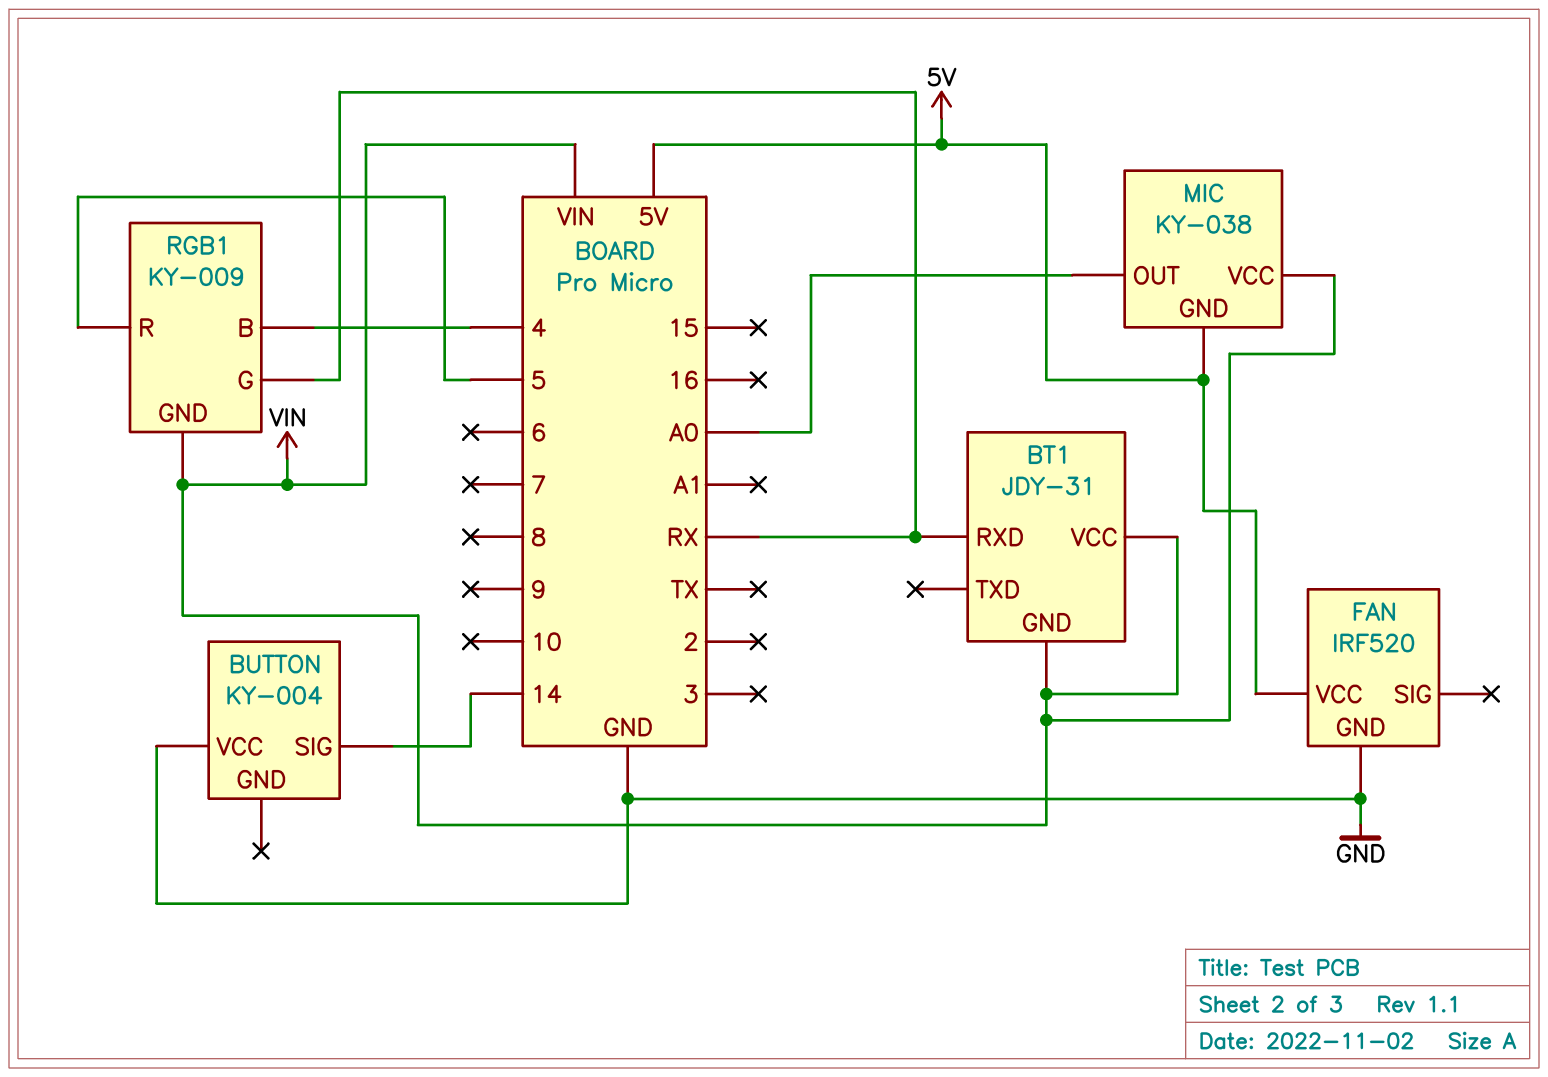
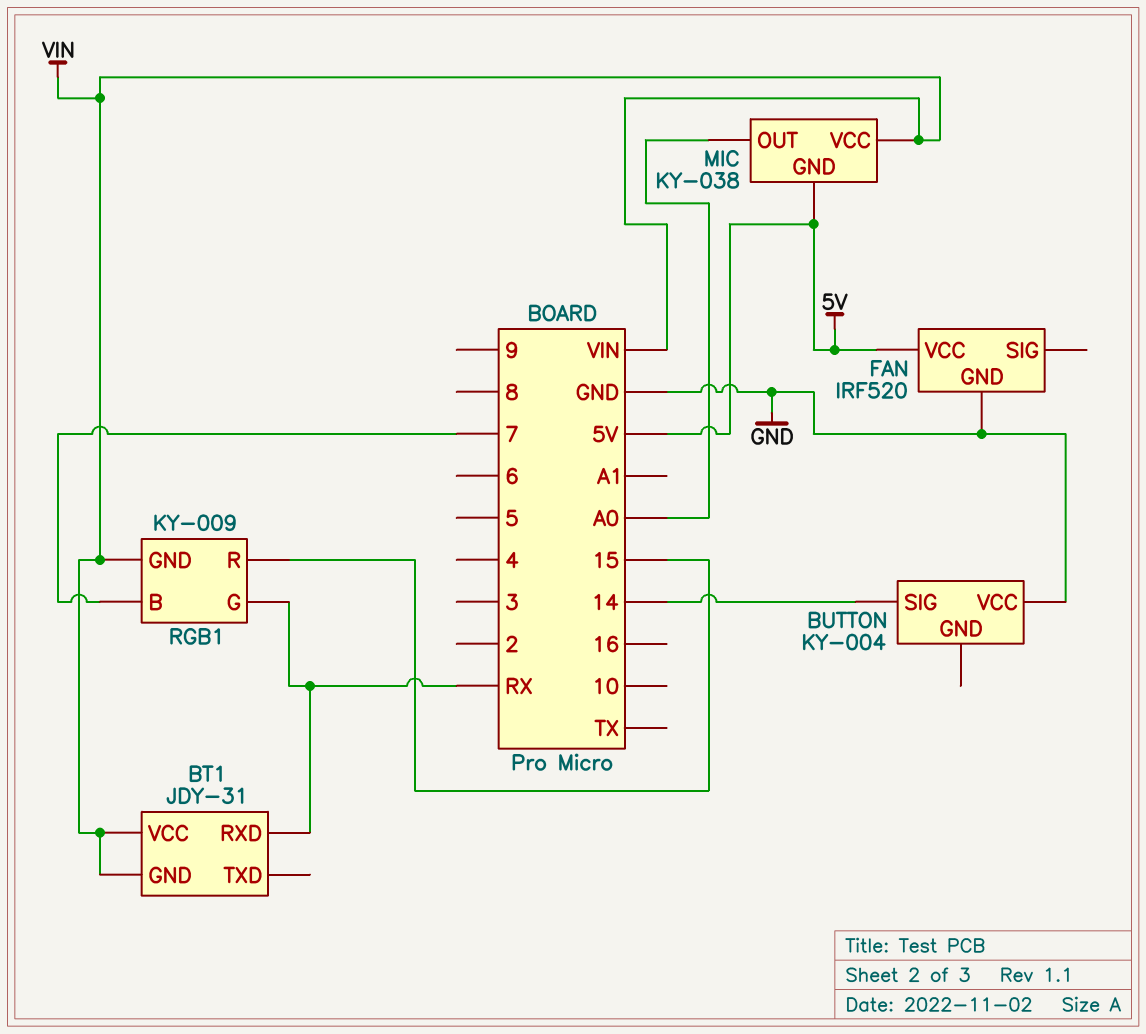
RGB1 pin B: 4 -> 7
RGB1 pin R: 5 -> 15

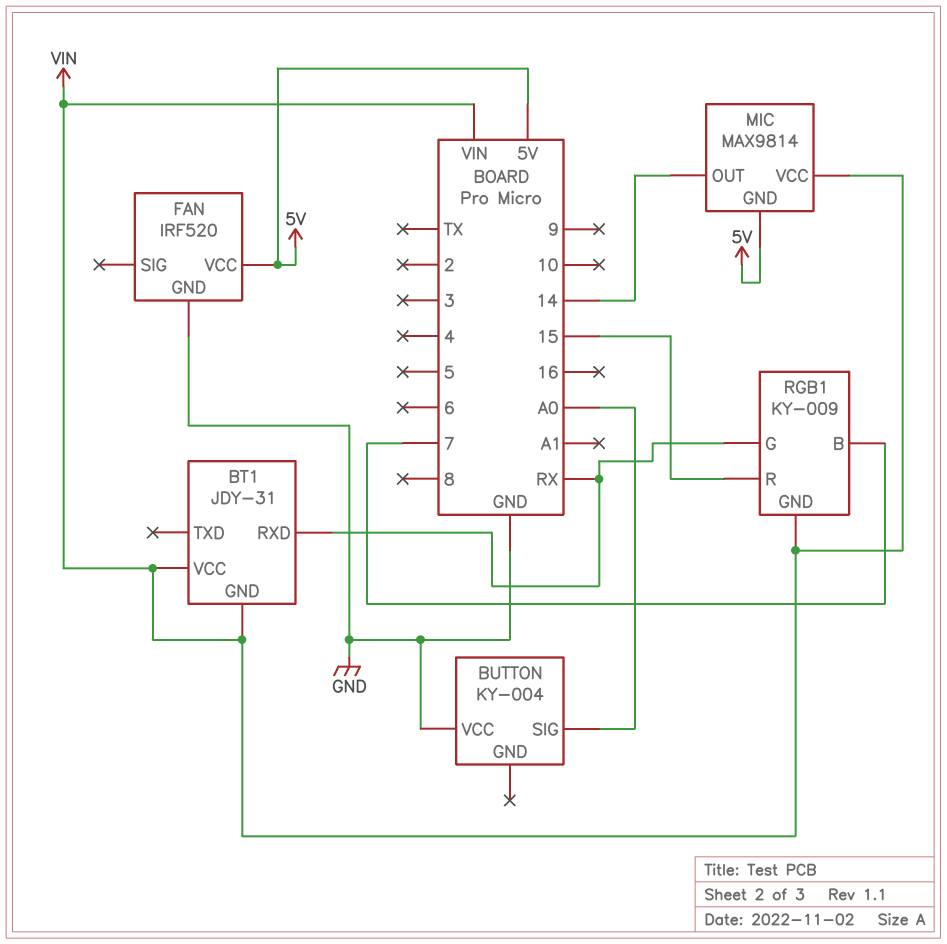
BUTTON pin SIG: 14 -> A0
MIC: KY-038 -> MAX9814
MIC pin OUT: A0 -> 14

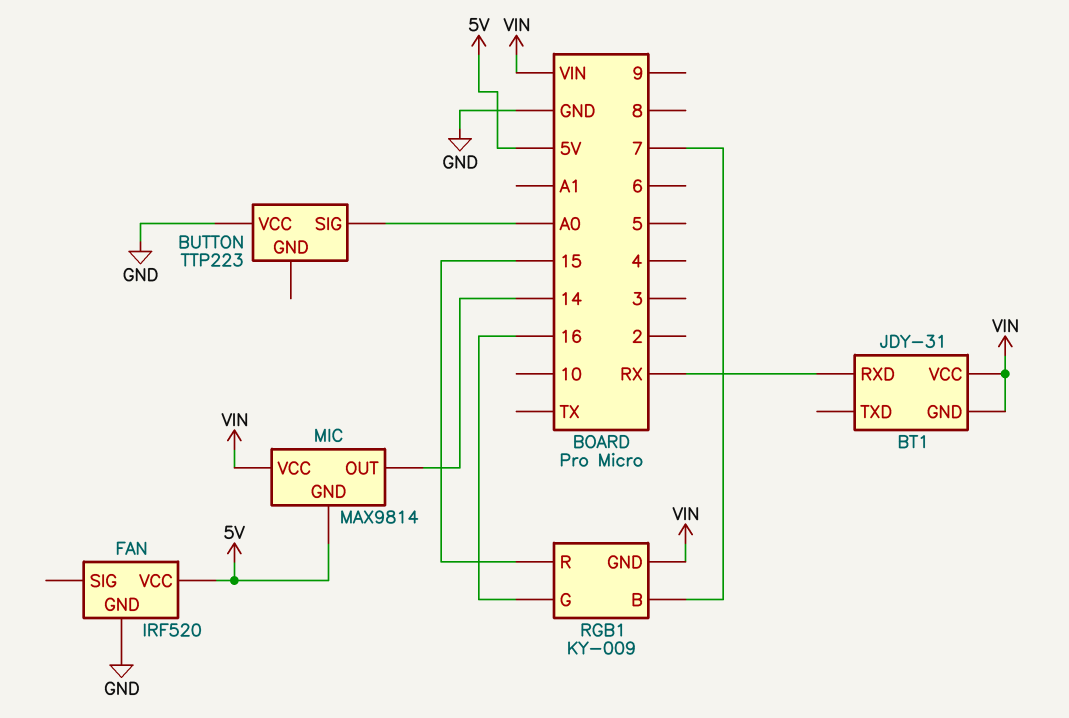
BUTTON: KY-004 -> TTP223
RGB1 pin G: RX -> 16

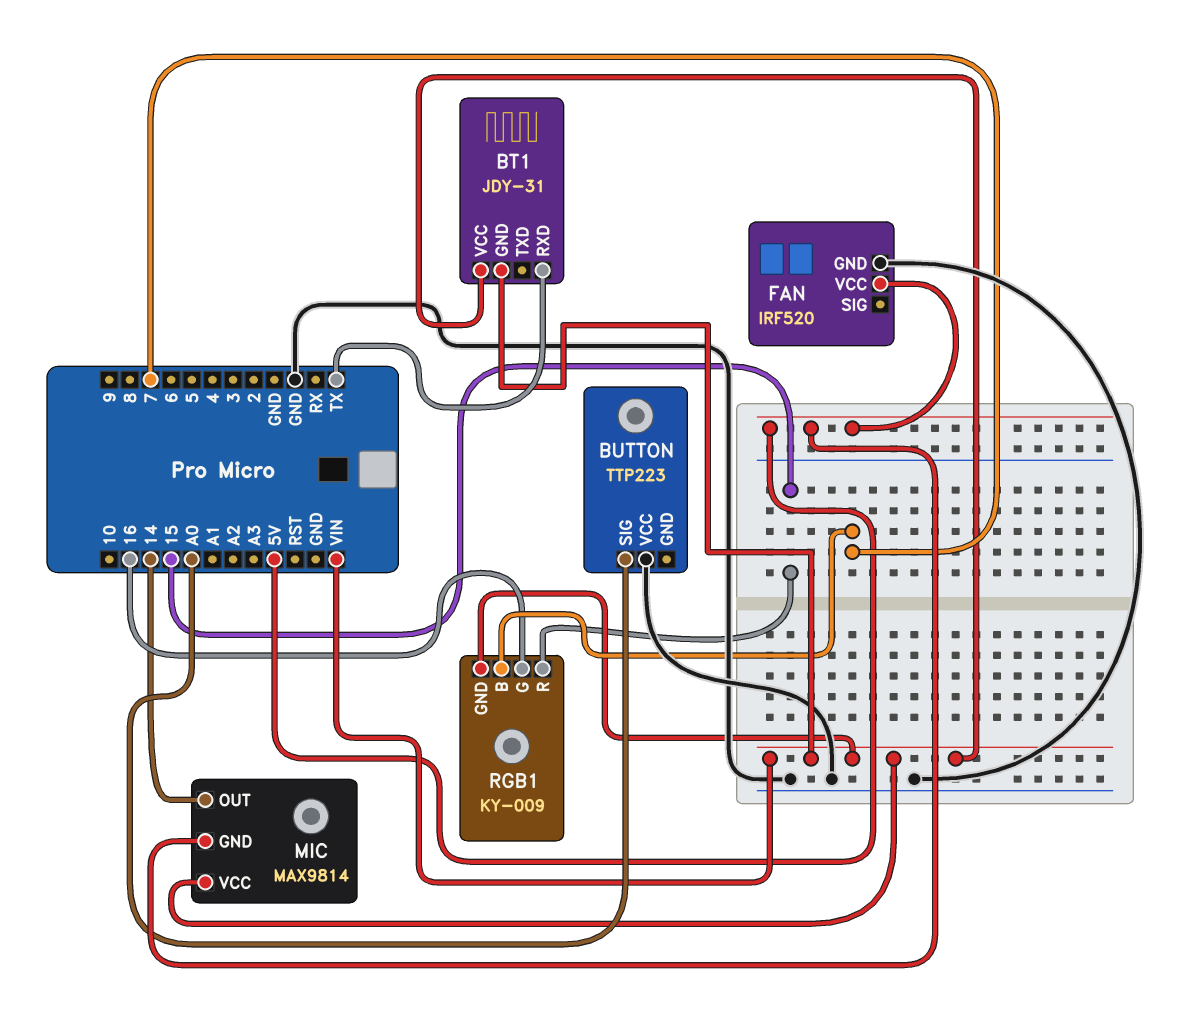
BT1 pin RXD: RX -> TX

